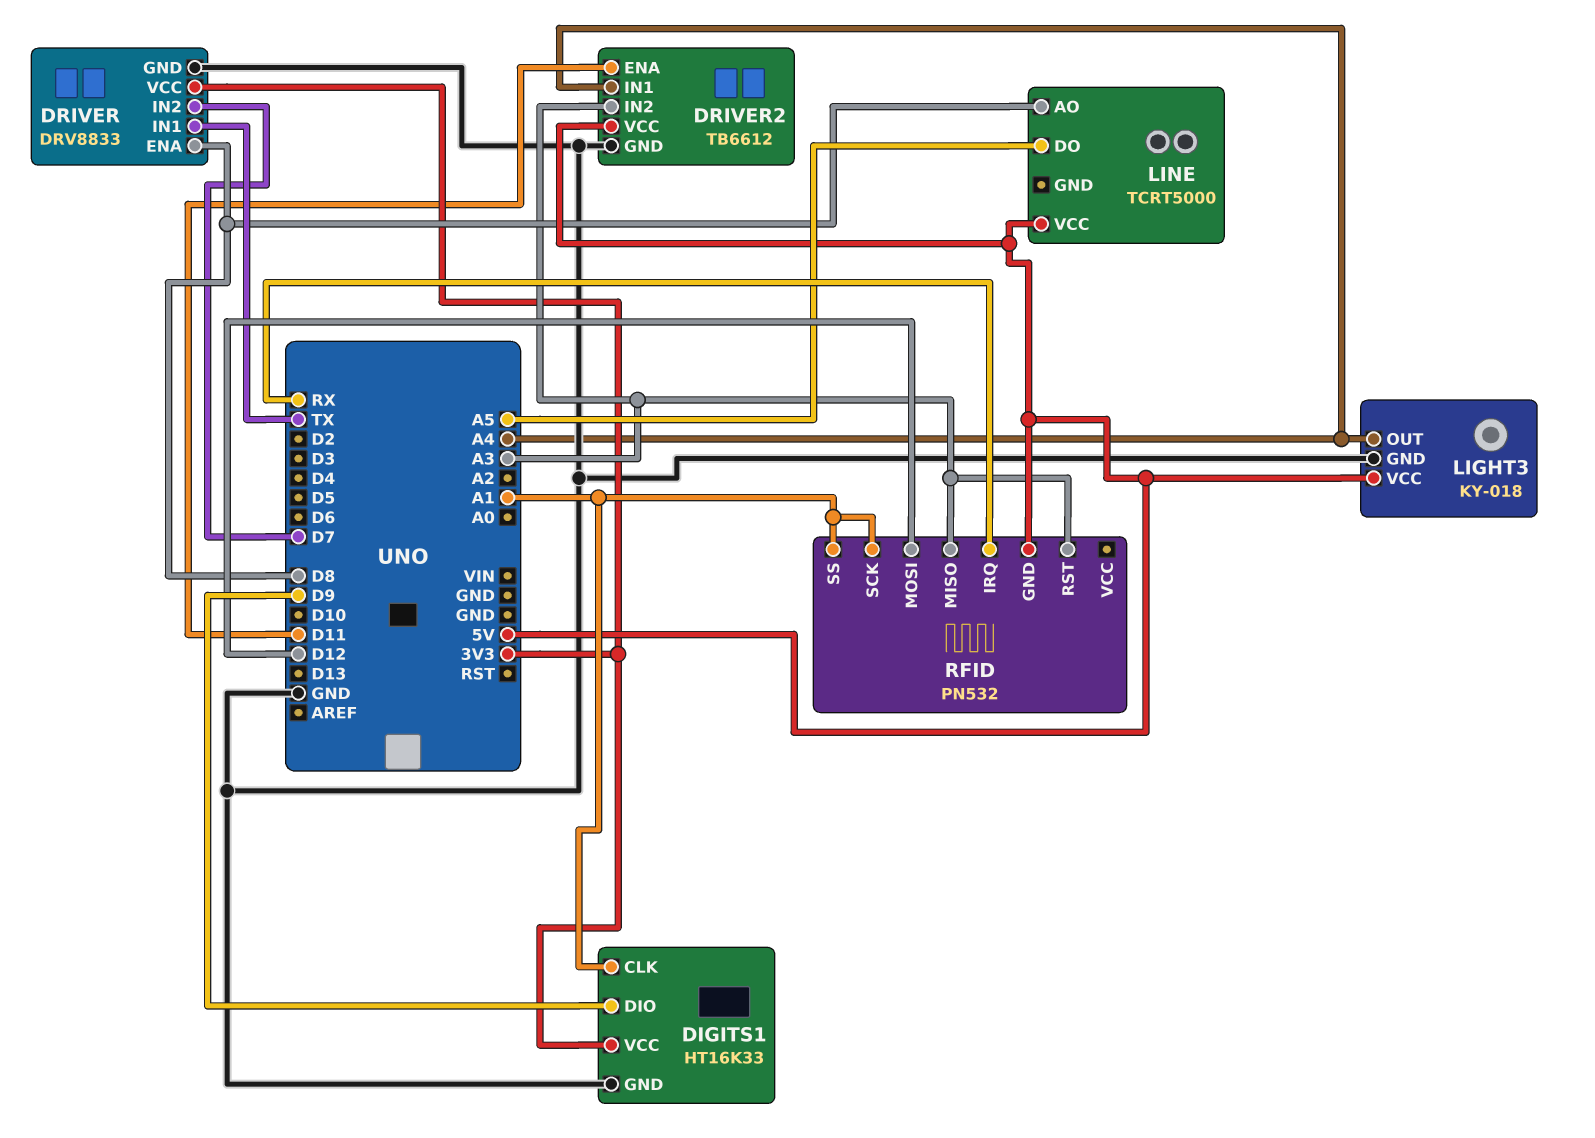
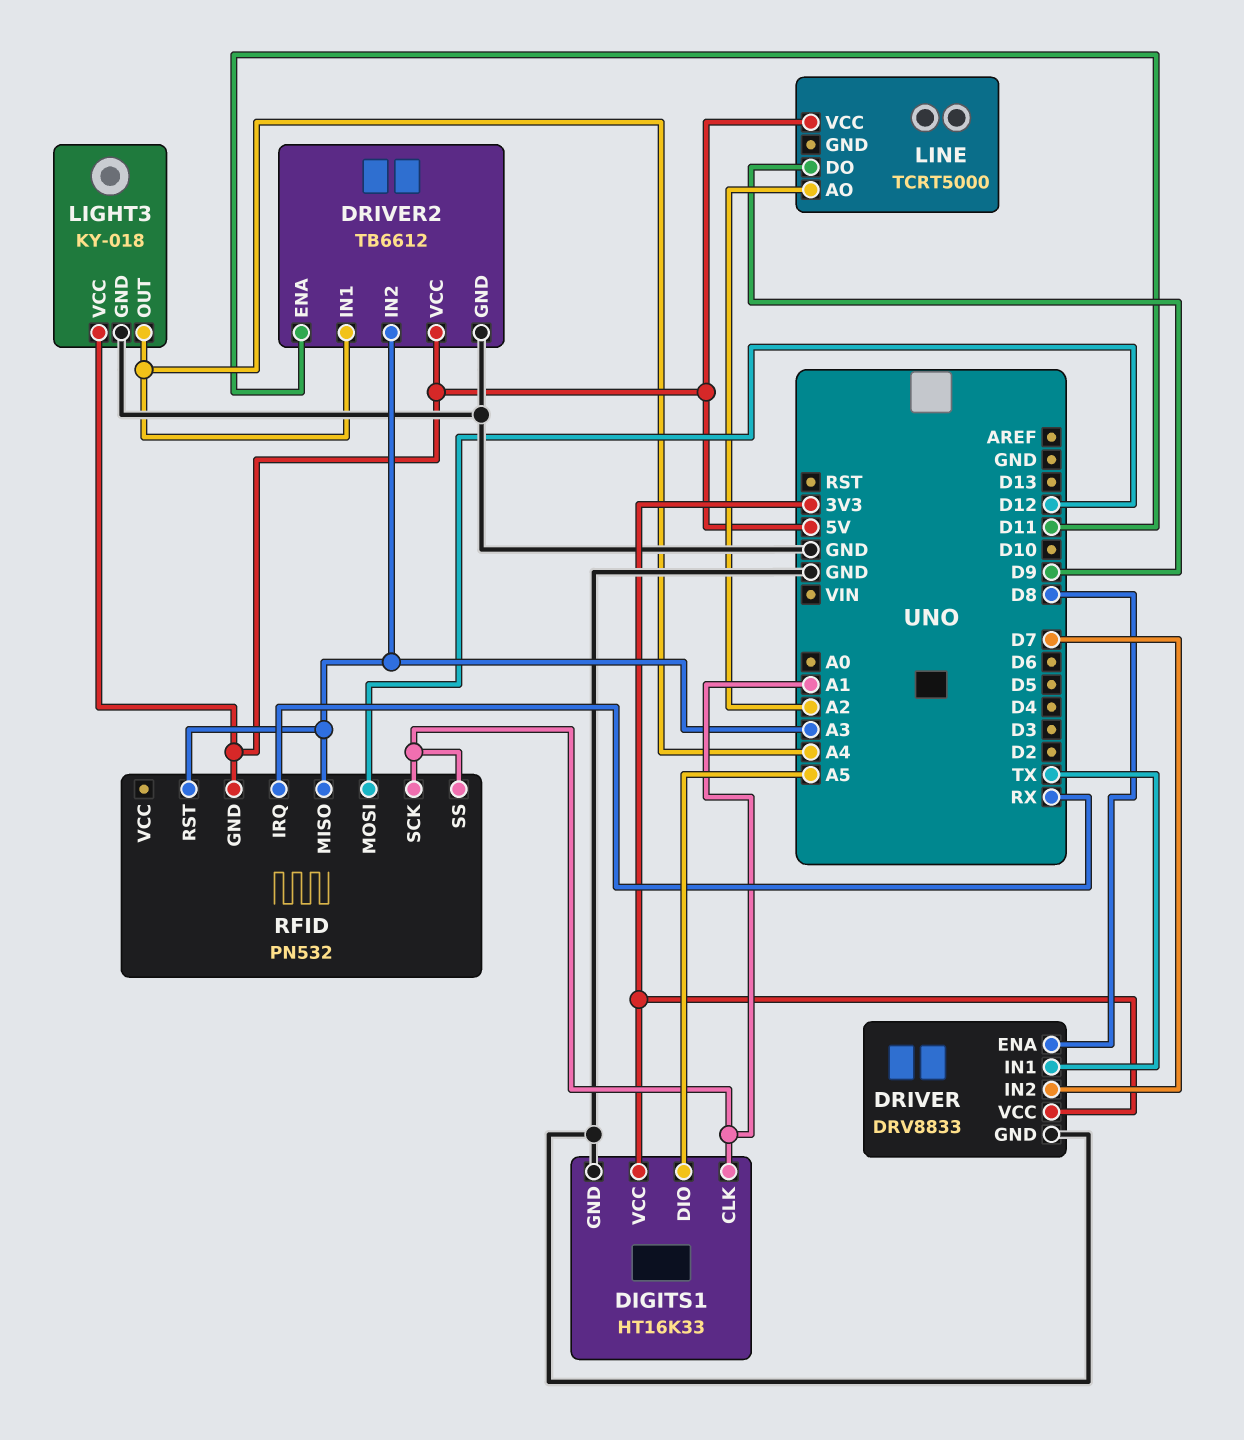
DIGITS1 pin DIO: D9 -> A5
LINE pin AO: D8 -> A2
LINE pin DO: A5 -> D9

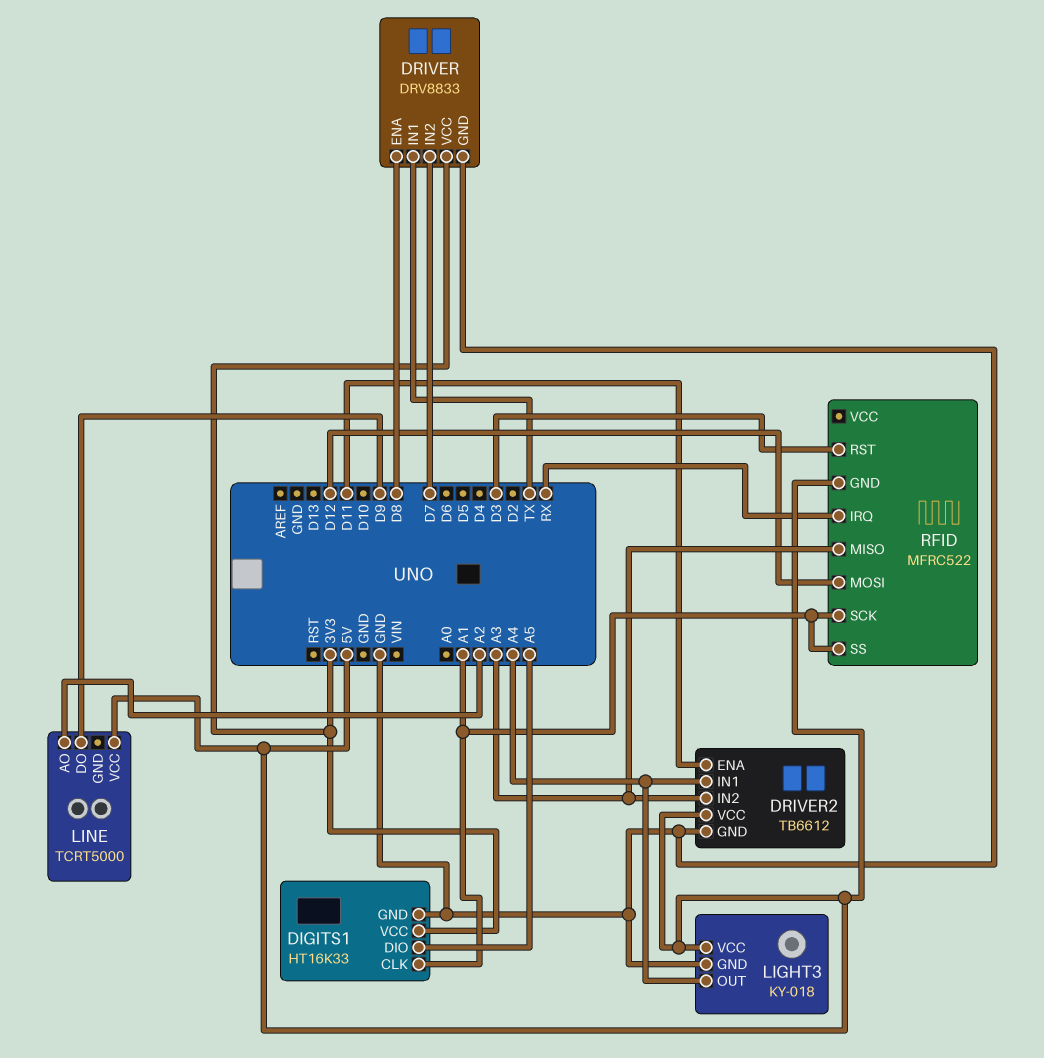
RFID: PN532 -> MFRC522
RFID pin RST: A3 -> D3

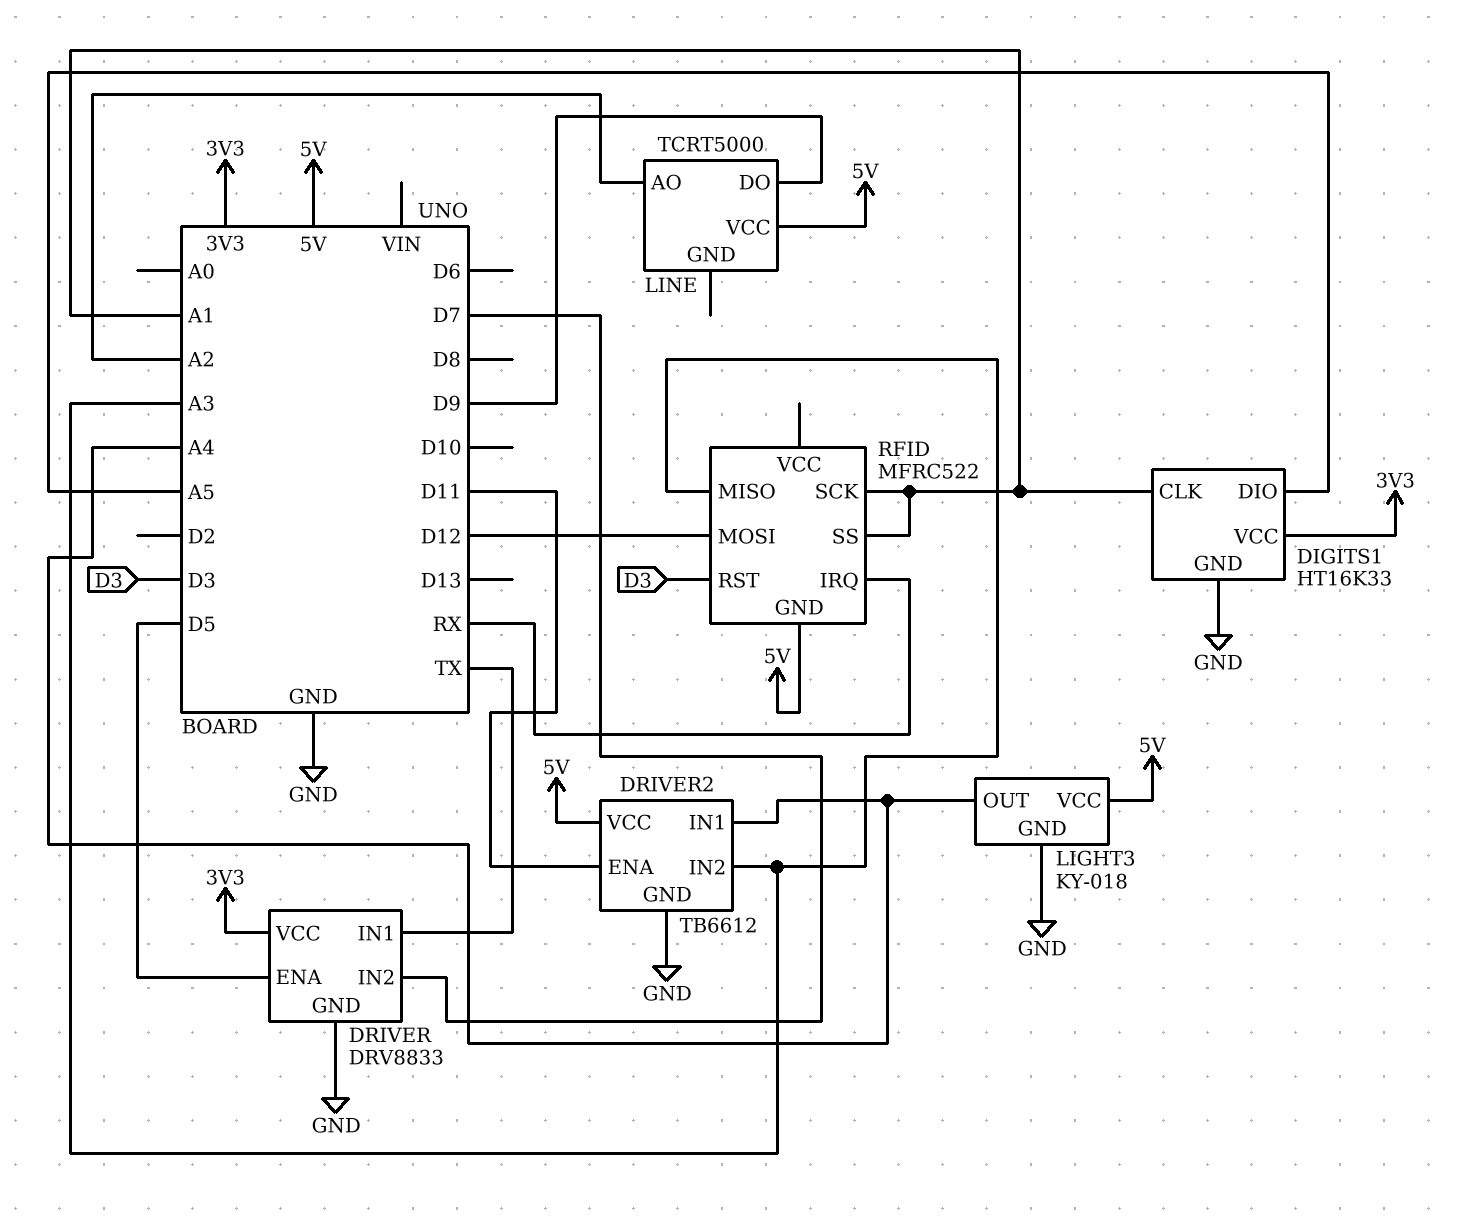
DRIVER pin ENA: D8 -> D5

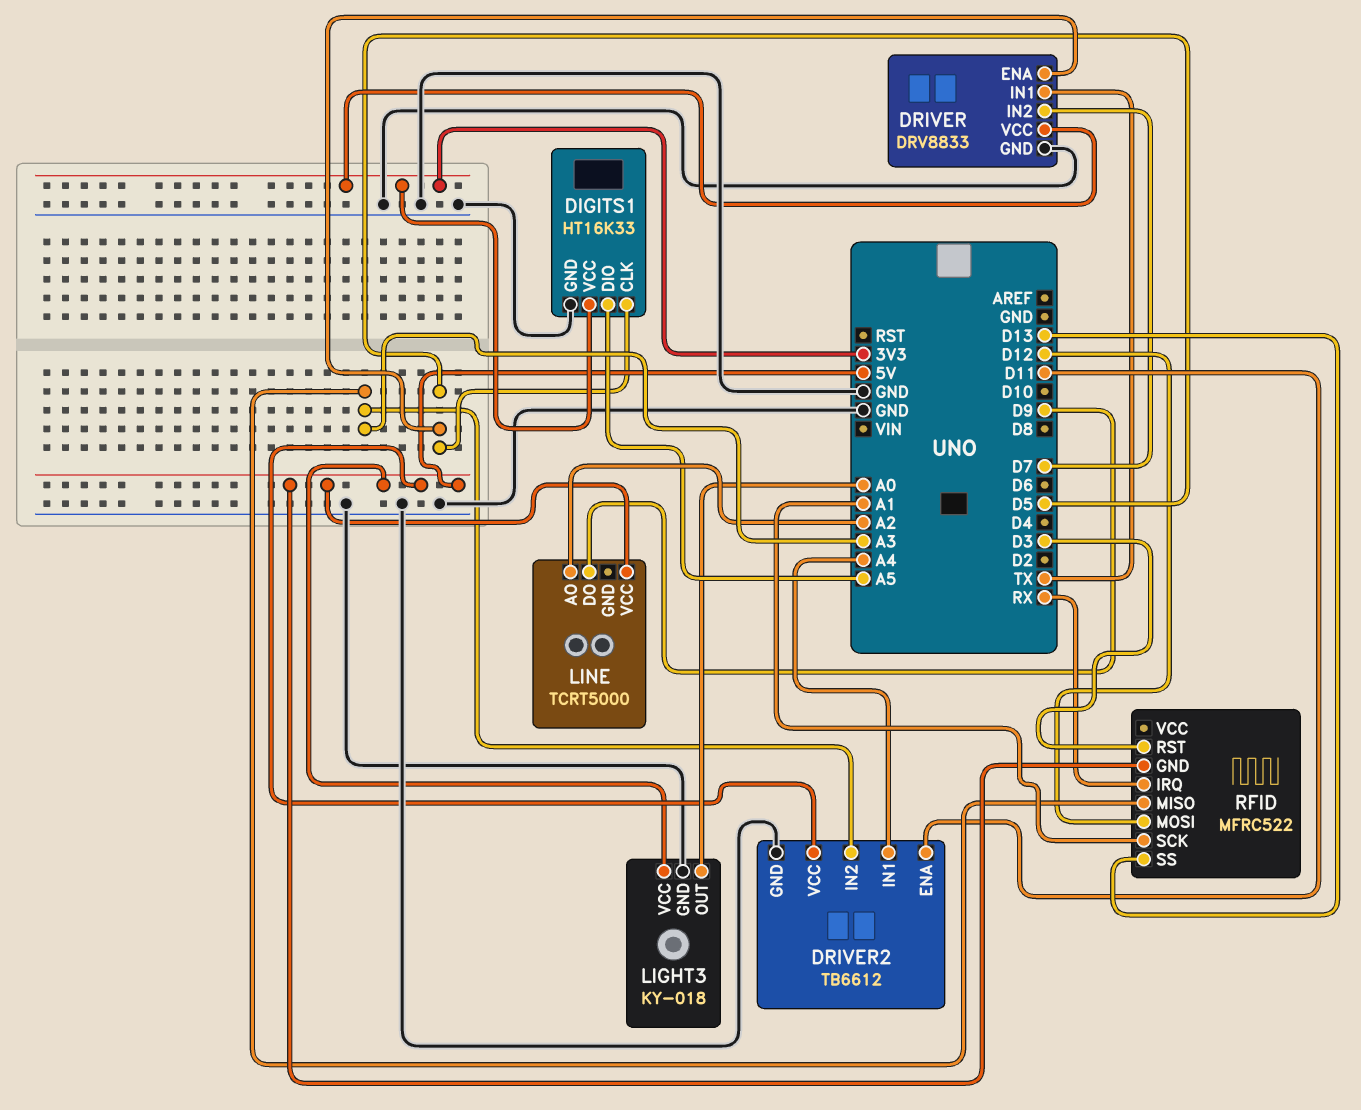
DIGITS1 pin CLK: A1 -> D5
LIGHT3 pin OUT: A4 -> A0
RFID pin SS: A1 -> D13

